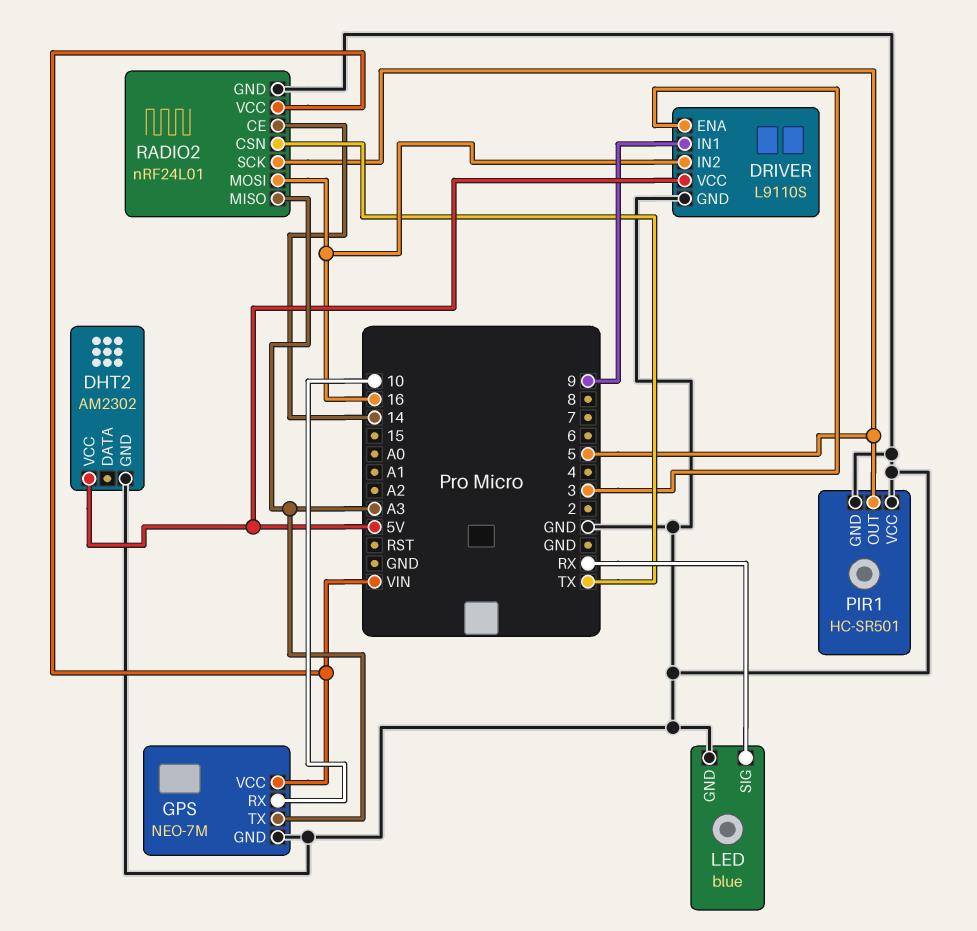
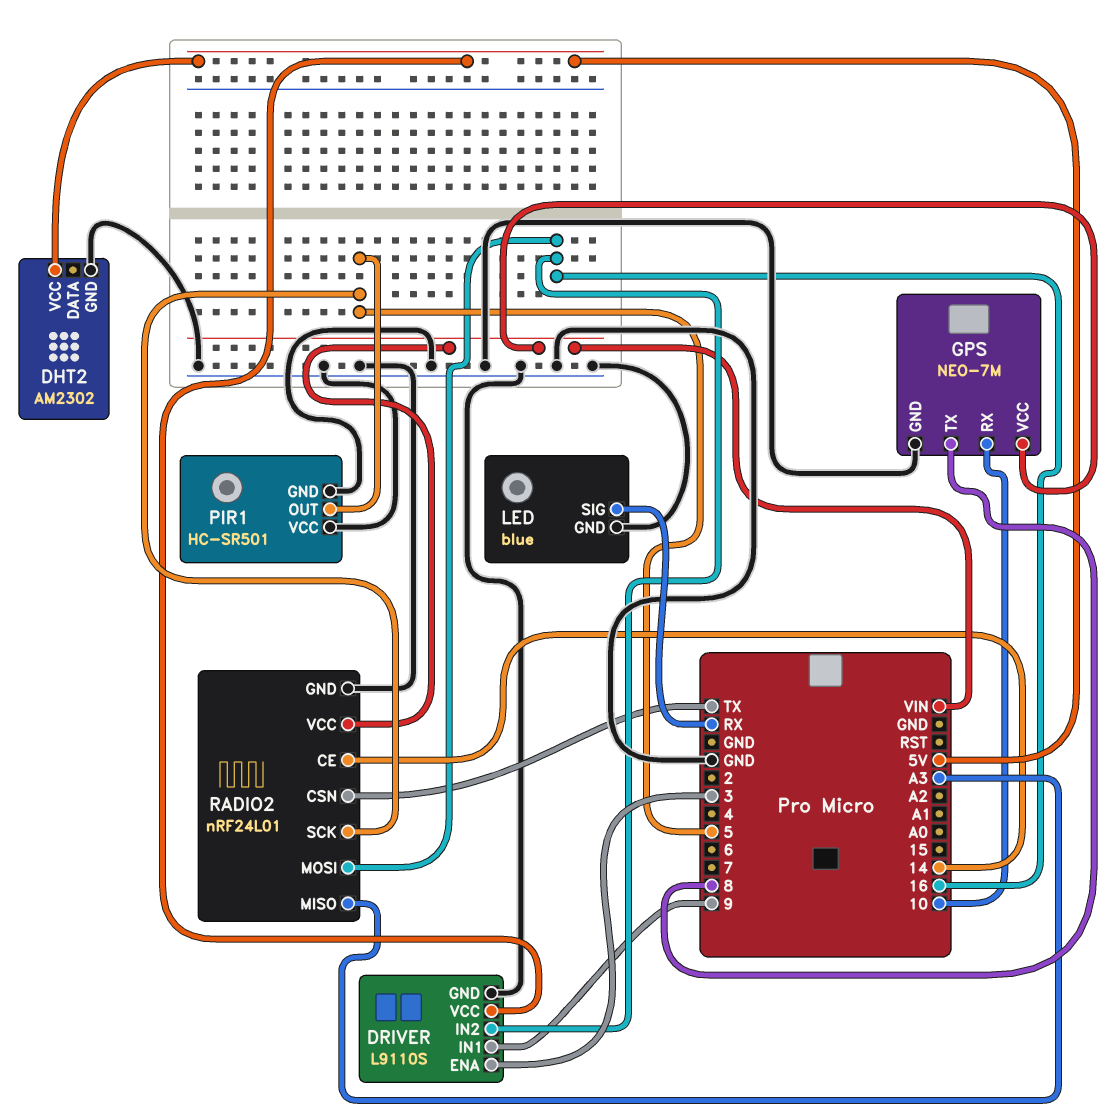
GPS pin TX: A3 -> 8

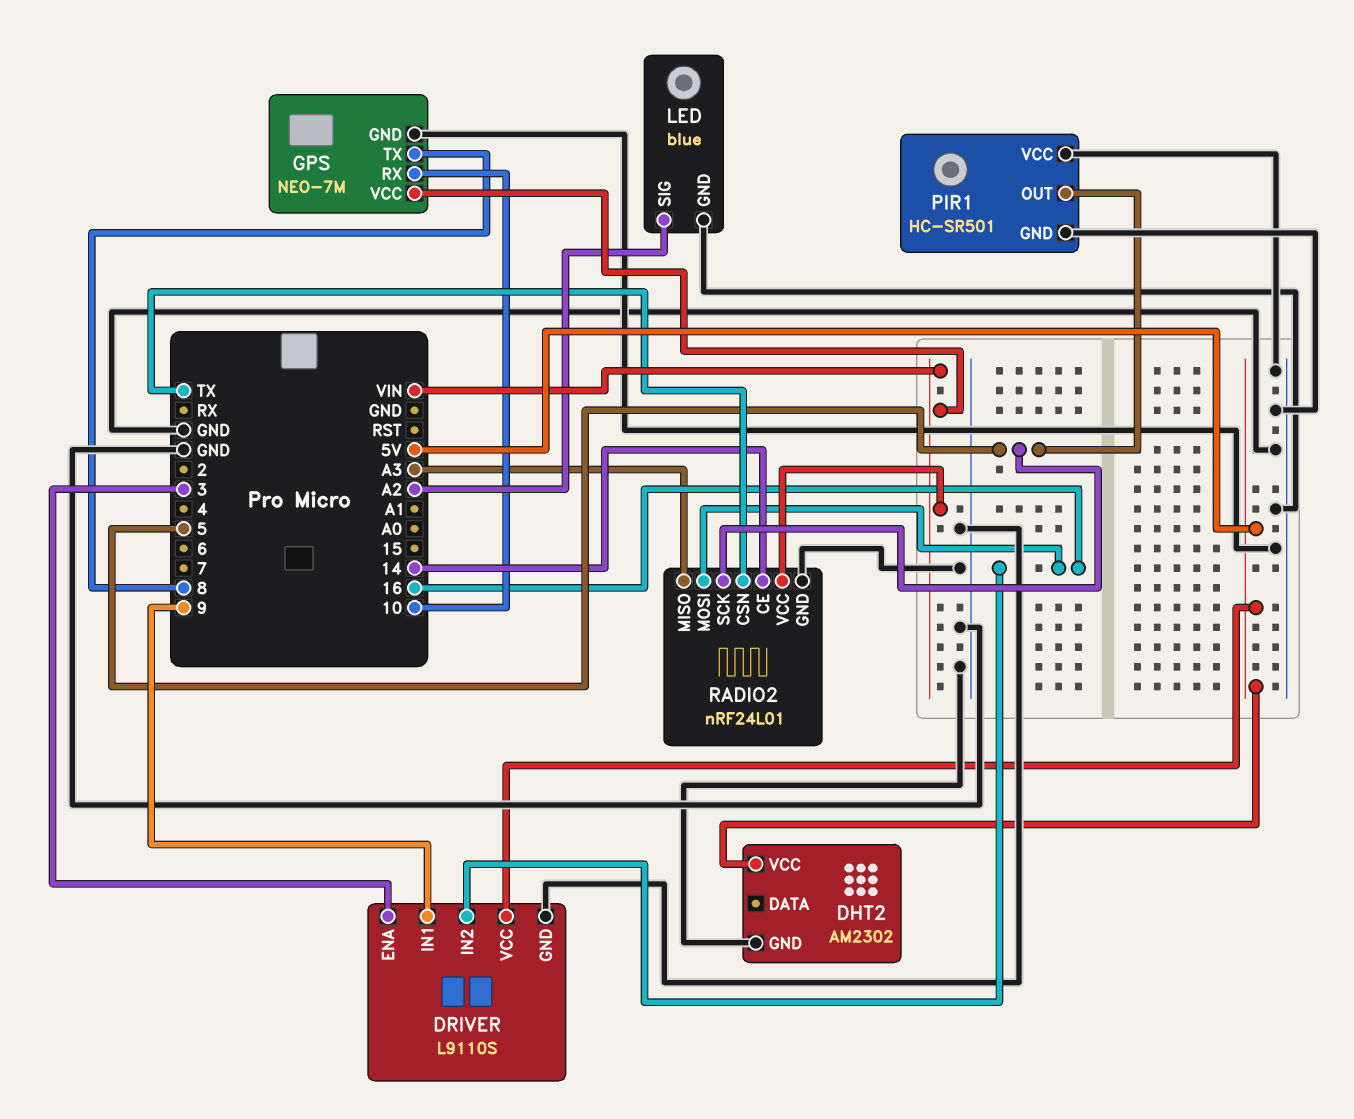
LED pin SIG: RX -> A2

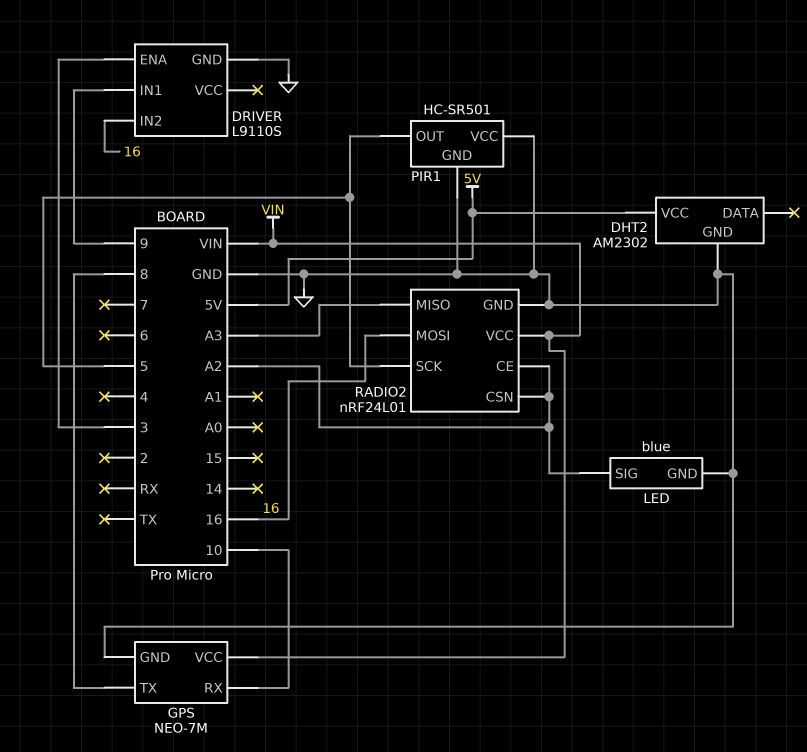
DRIVER pin VCC: 5V -> none
RADIO2 pin CE: 14 -> A2
RADIO2 pin CSN: TX -> A2

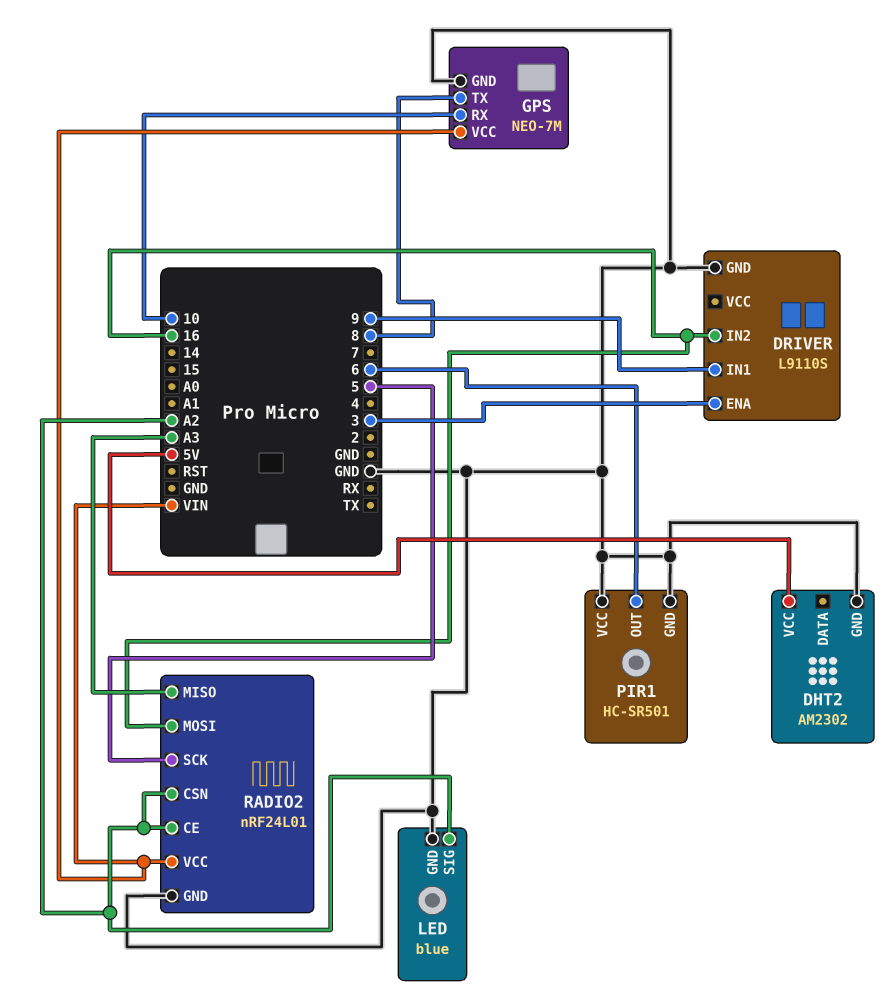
PIR1 pin OUT: 5 -> 6

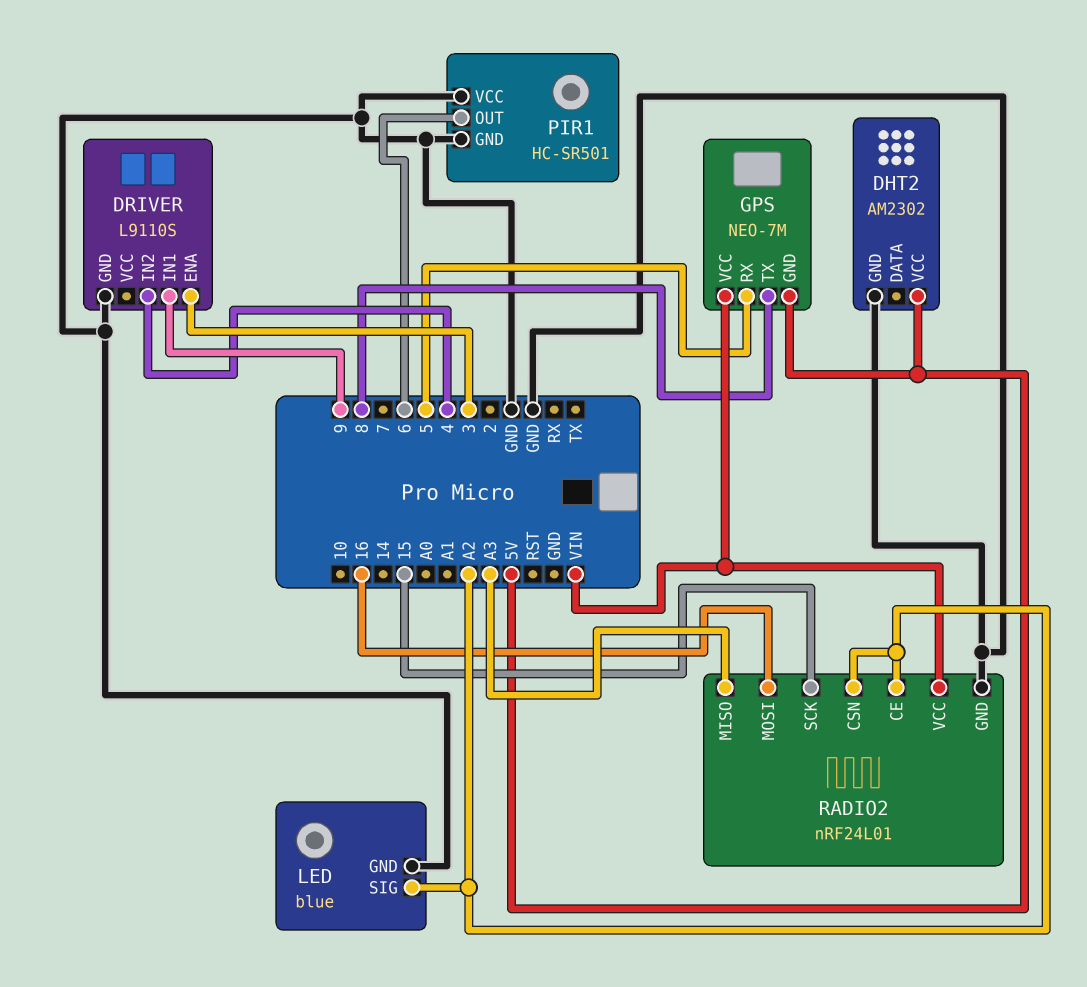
DRIVER pin IN2: 16 -> 4
GPS pin GND: GND -> 5V
GPS pin RX: 10 -> 5
RADIO2 pin SCK: 5 -> 15

